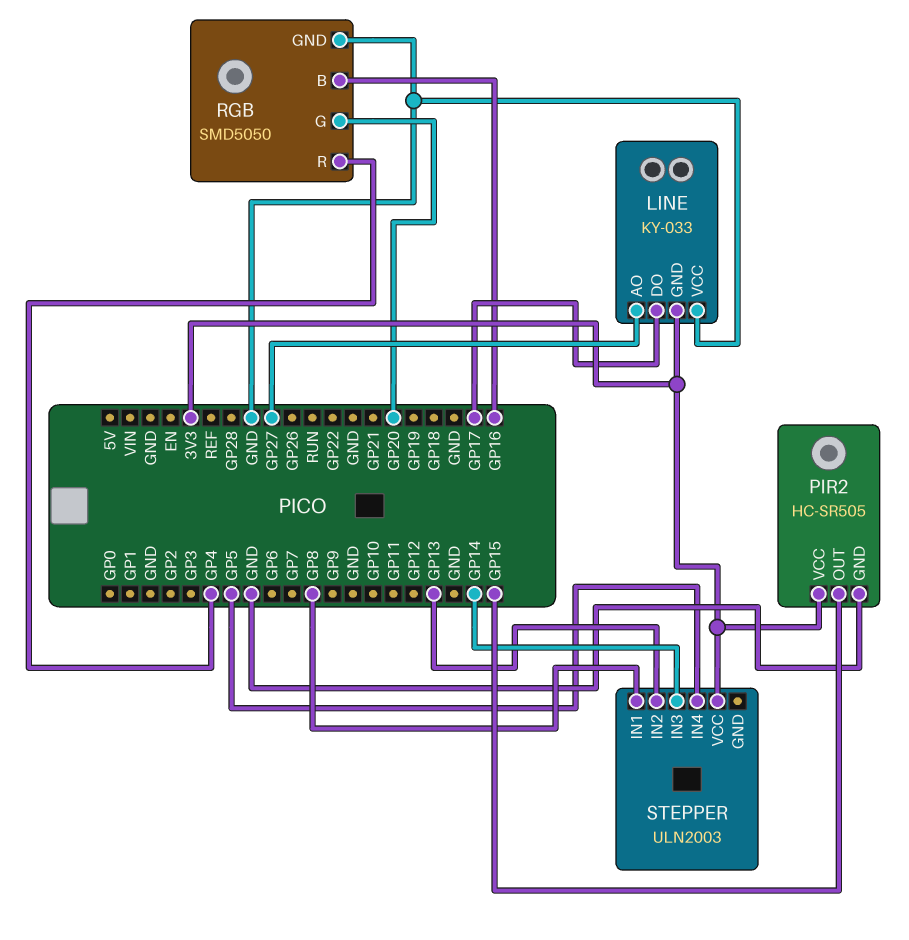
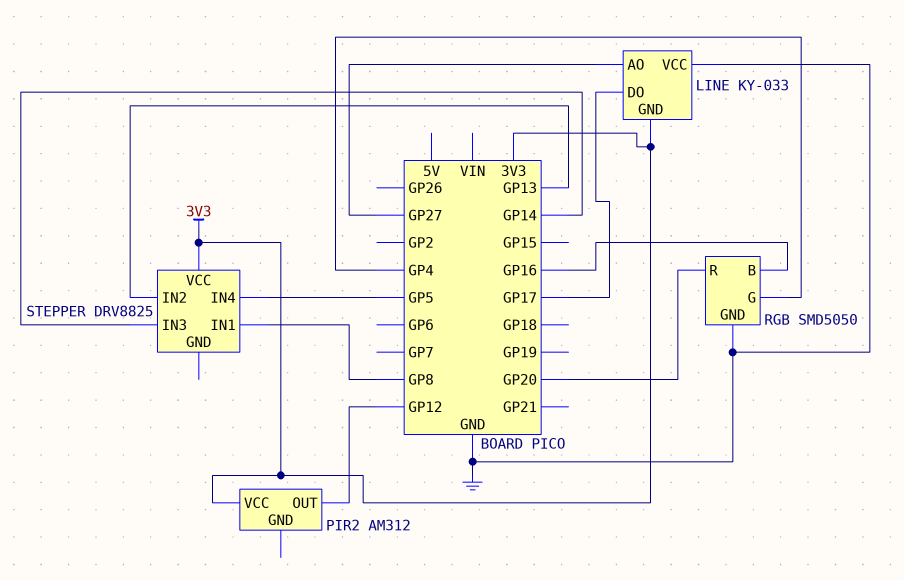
PIR2: HC-SR505 -> AM312
PIR2 pin GND: GND -> none
PIR2 pin OUT: GP15 -> GP12
RGB pin G: GP20 -> GP4
RGB pin R: GP4 -> GP20
STEPPER: ULN2003 -> DRV8825

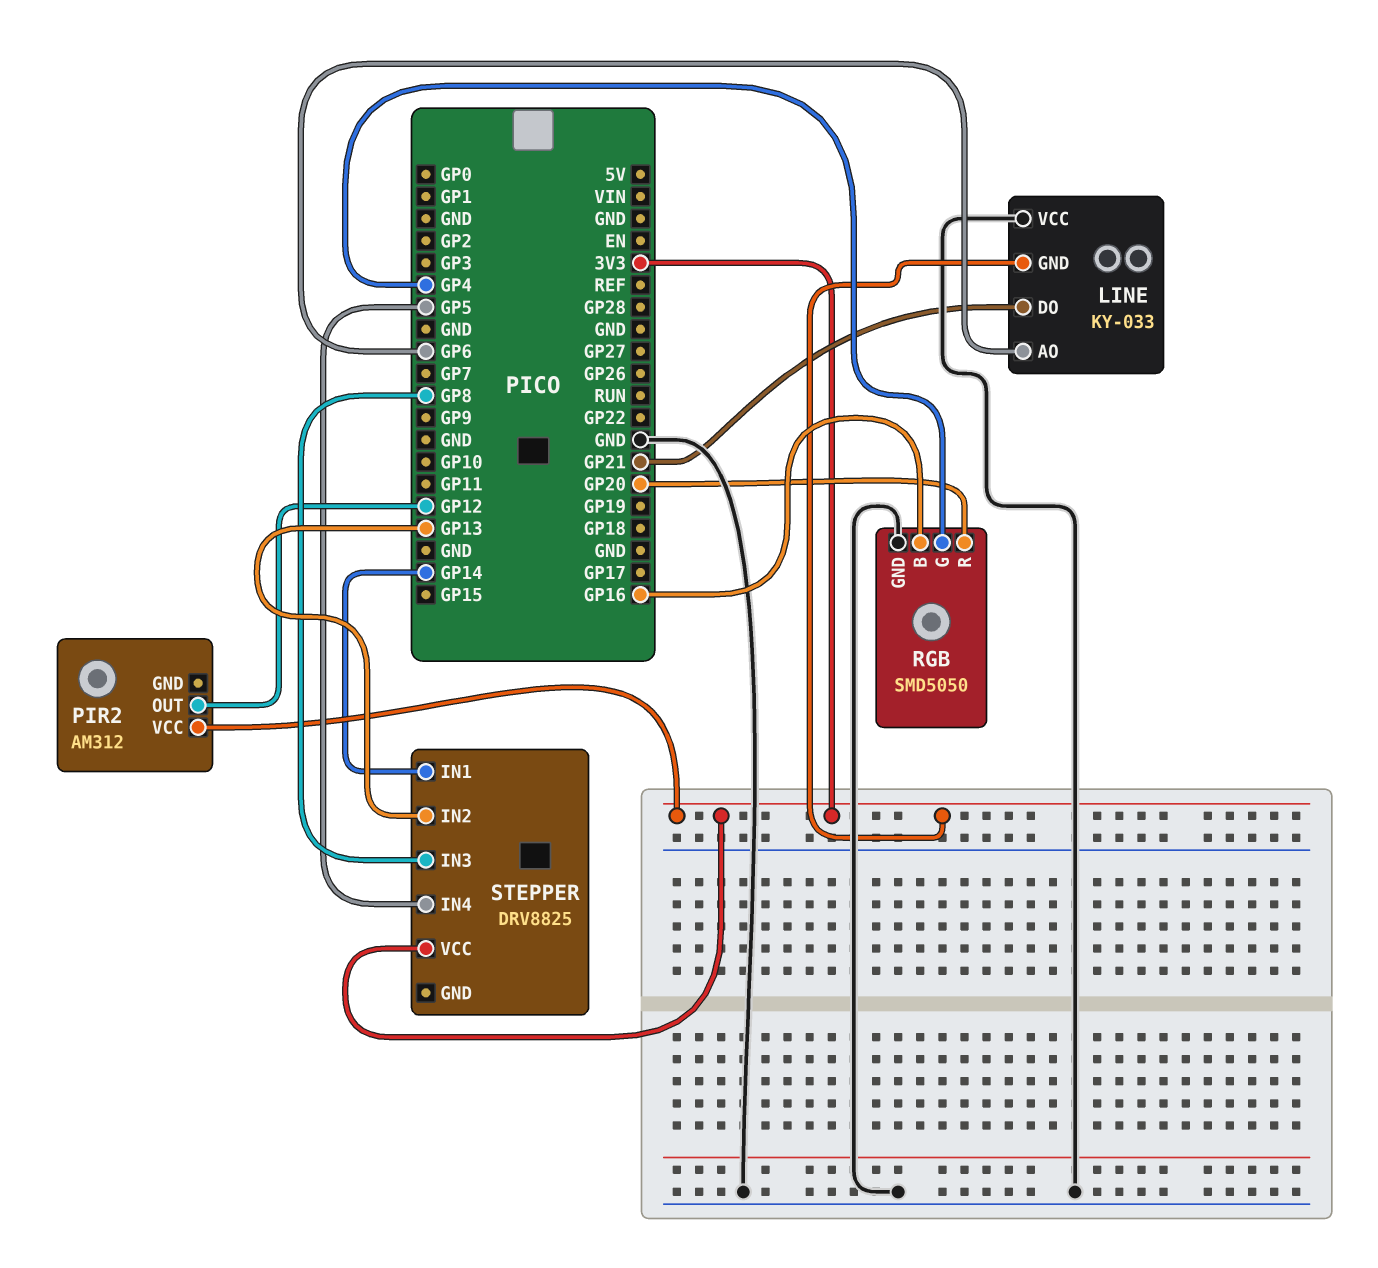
LINE pin AO: GP27 -> GP6
LINE pin DO: GP17 -> GP21
STEPPER pin IN1: GP8 -> GP14
STEPPER pin IN3: GP14 -> GP8

